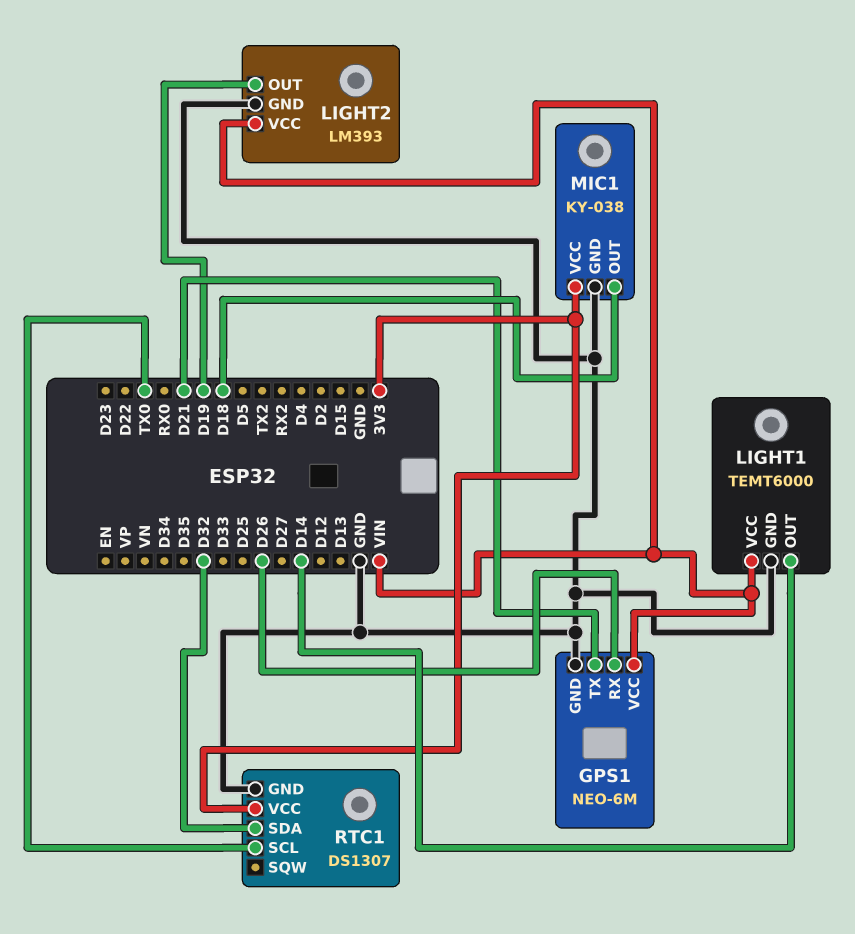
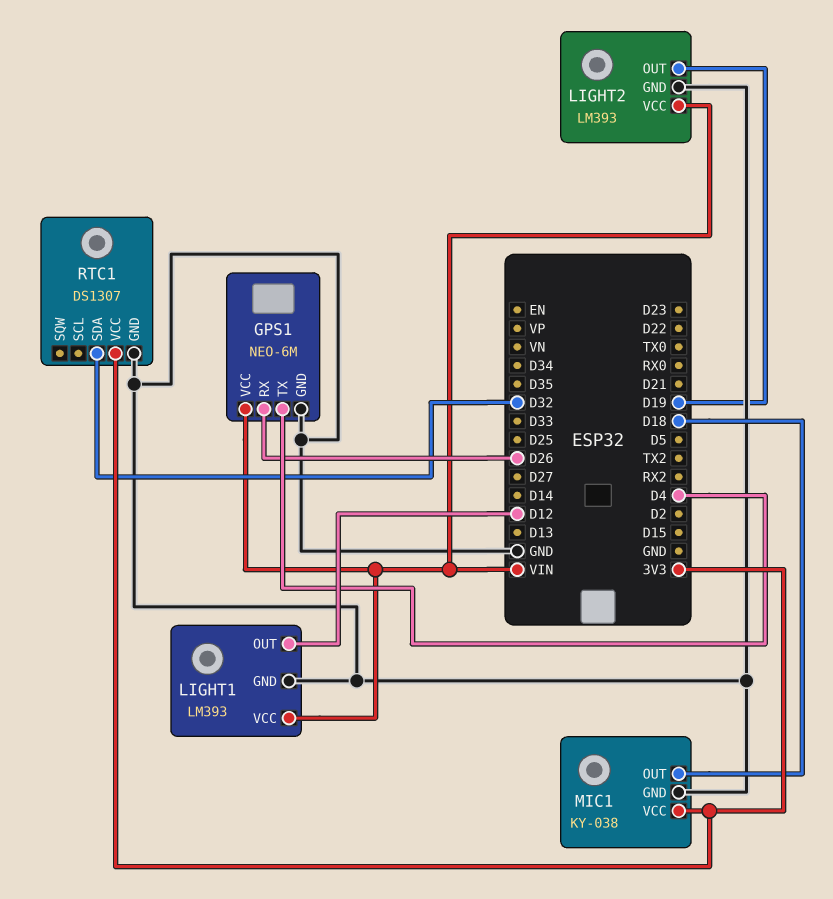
GPS1 pin TX: D21 -> D4
LIGHT1: TEMT6000 -> LM393
LIGHT1 pin OUT: D14 -> D12
RTC1 pin SCL: TX0 -> none

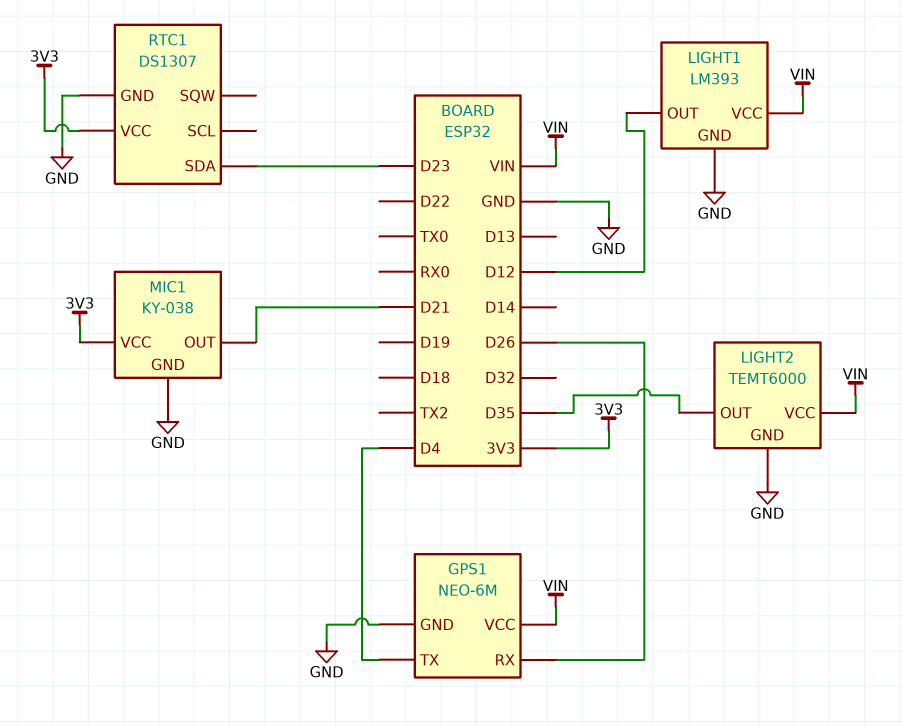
LIGHT2: LM393 -> TEMT6000
LIGHT2 pin OUT: D19 -> D35
MIC1 pin OUT: D18 -> D21
RTC1 pin SDA: D32 -> D23

